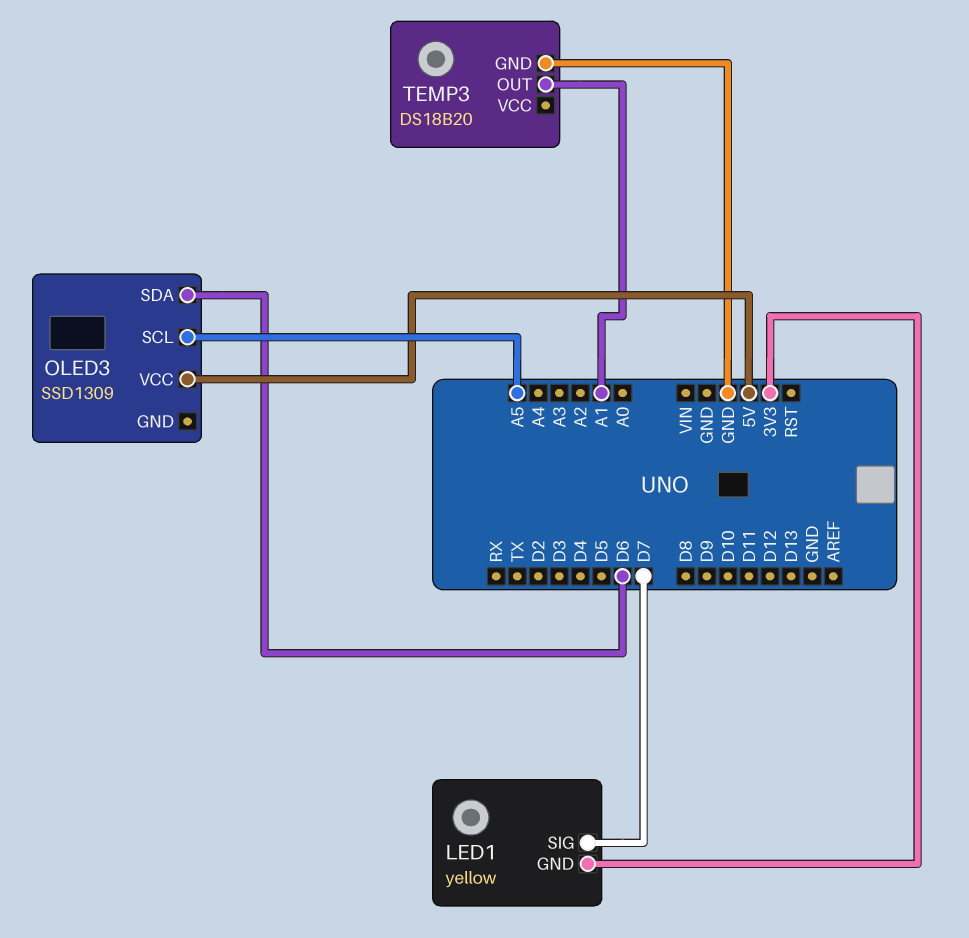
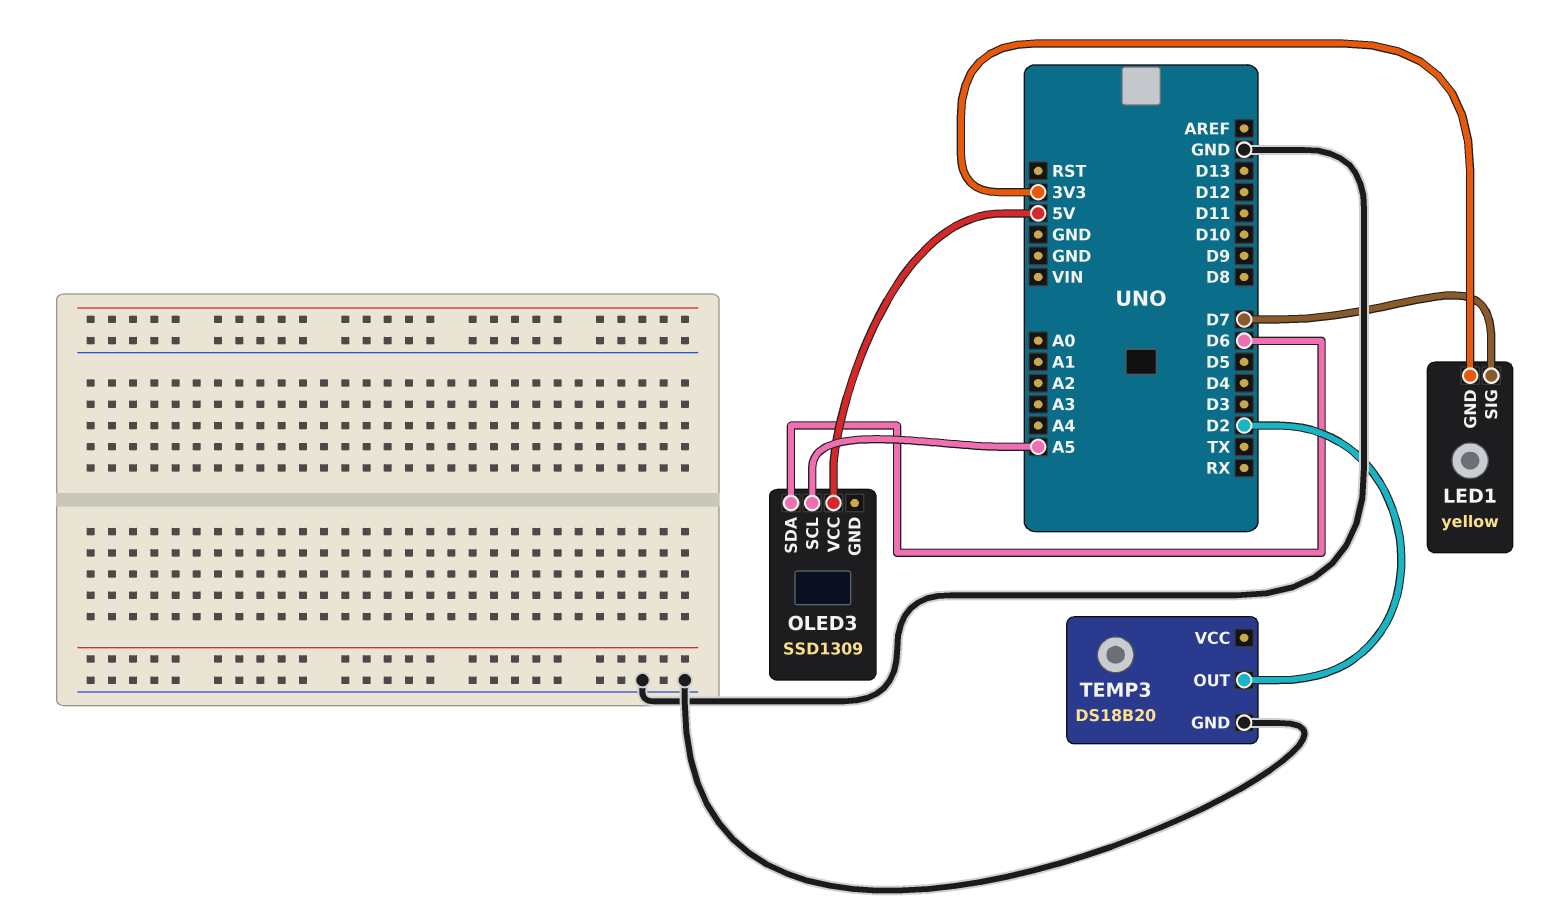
TEMP3 pin OUT: A1 -> D2

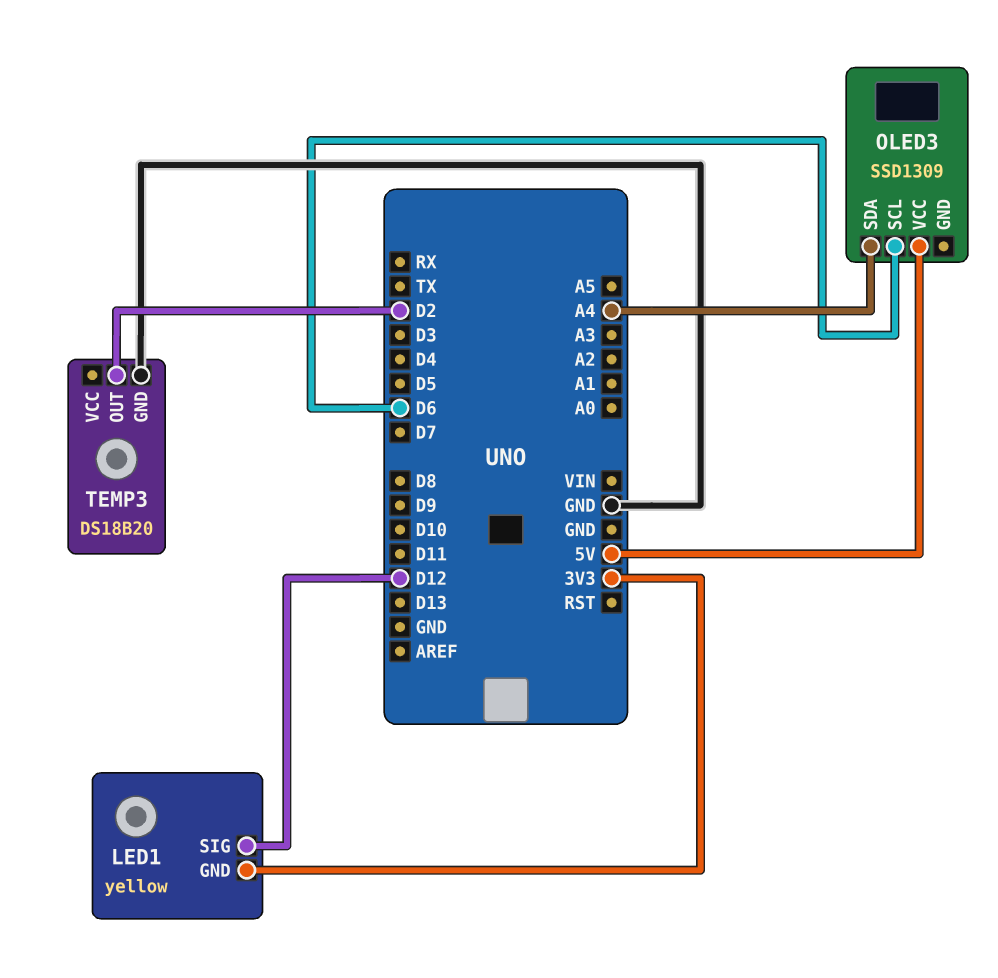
LED1 pin SIG: D7 -> D12
OLED3 pin SCL: A5 -> D6
OLED3 pin SDA: D6 -> A4

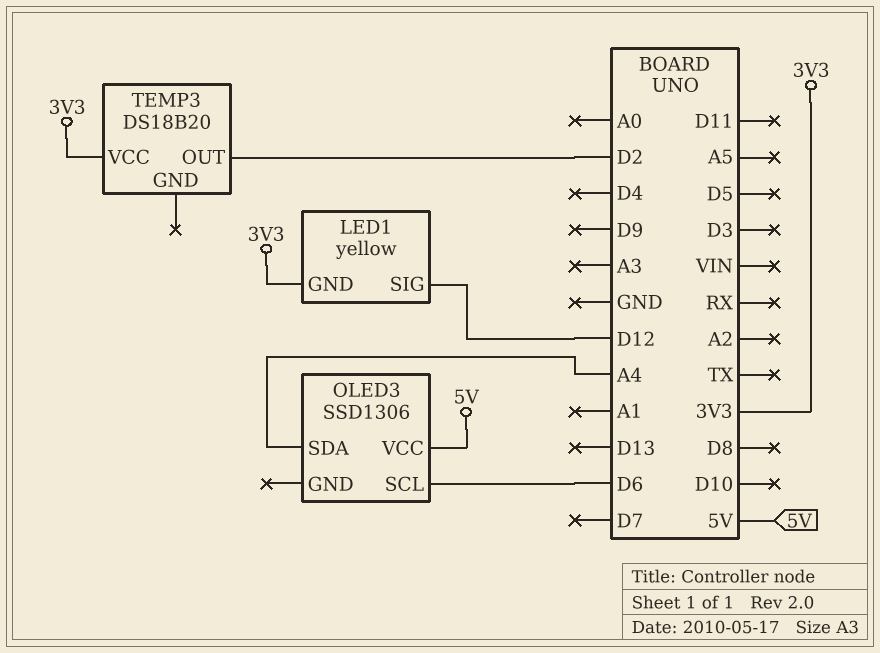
OLED3: SSD1309 -> SSD1306
TEMP3 pin GND: GND -> none
TEMP3 pin VCC: none -> 3V3

